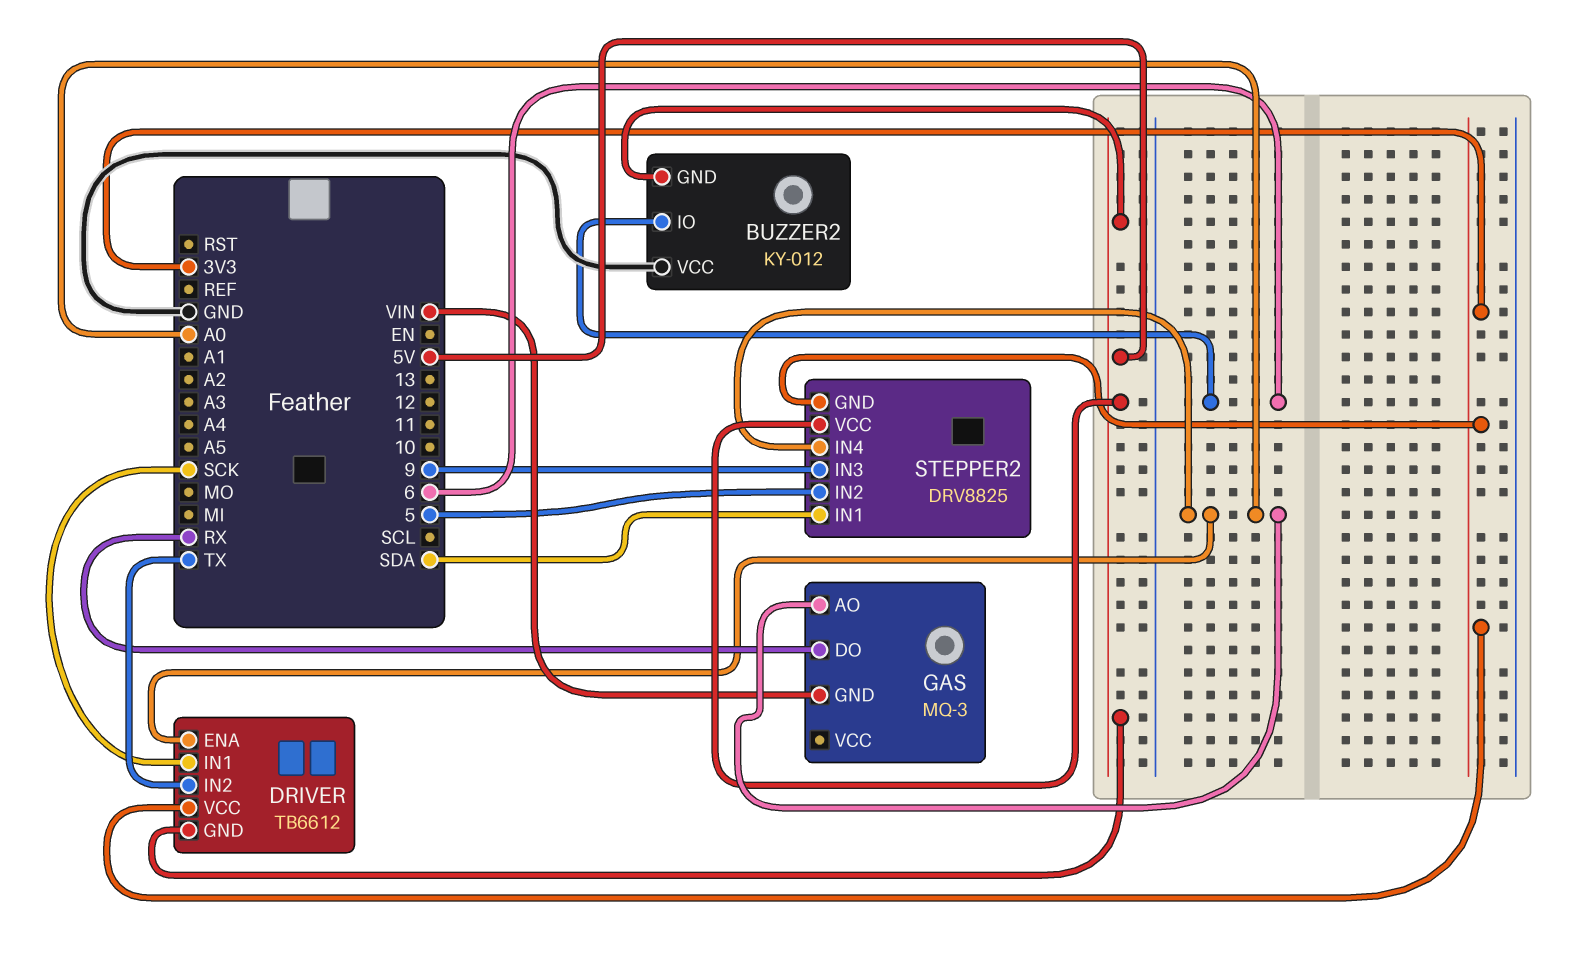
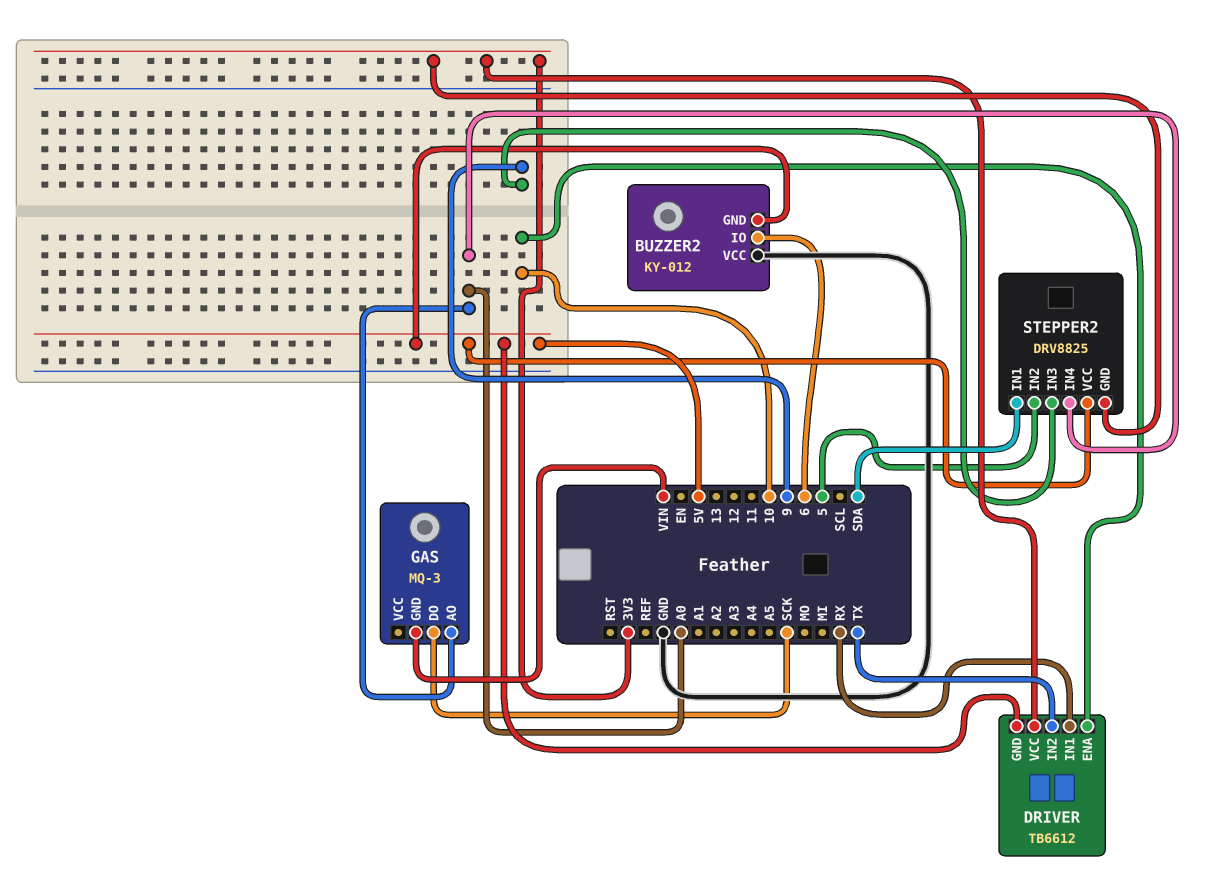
DRIVER pin ENA: A0 -> 10
DRIVER pin IN1: SCK -> RX
GAS pin DO: RX -> SCK

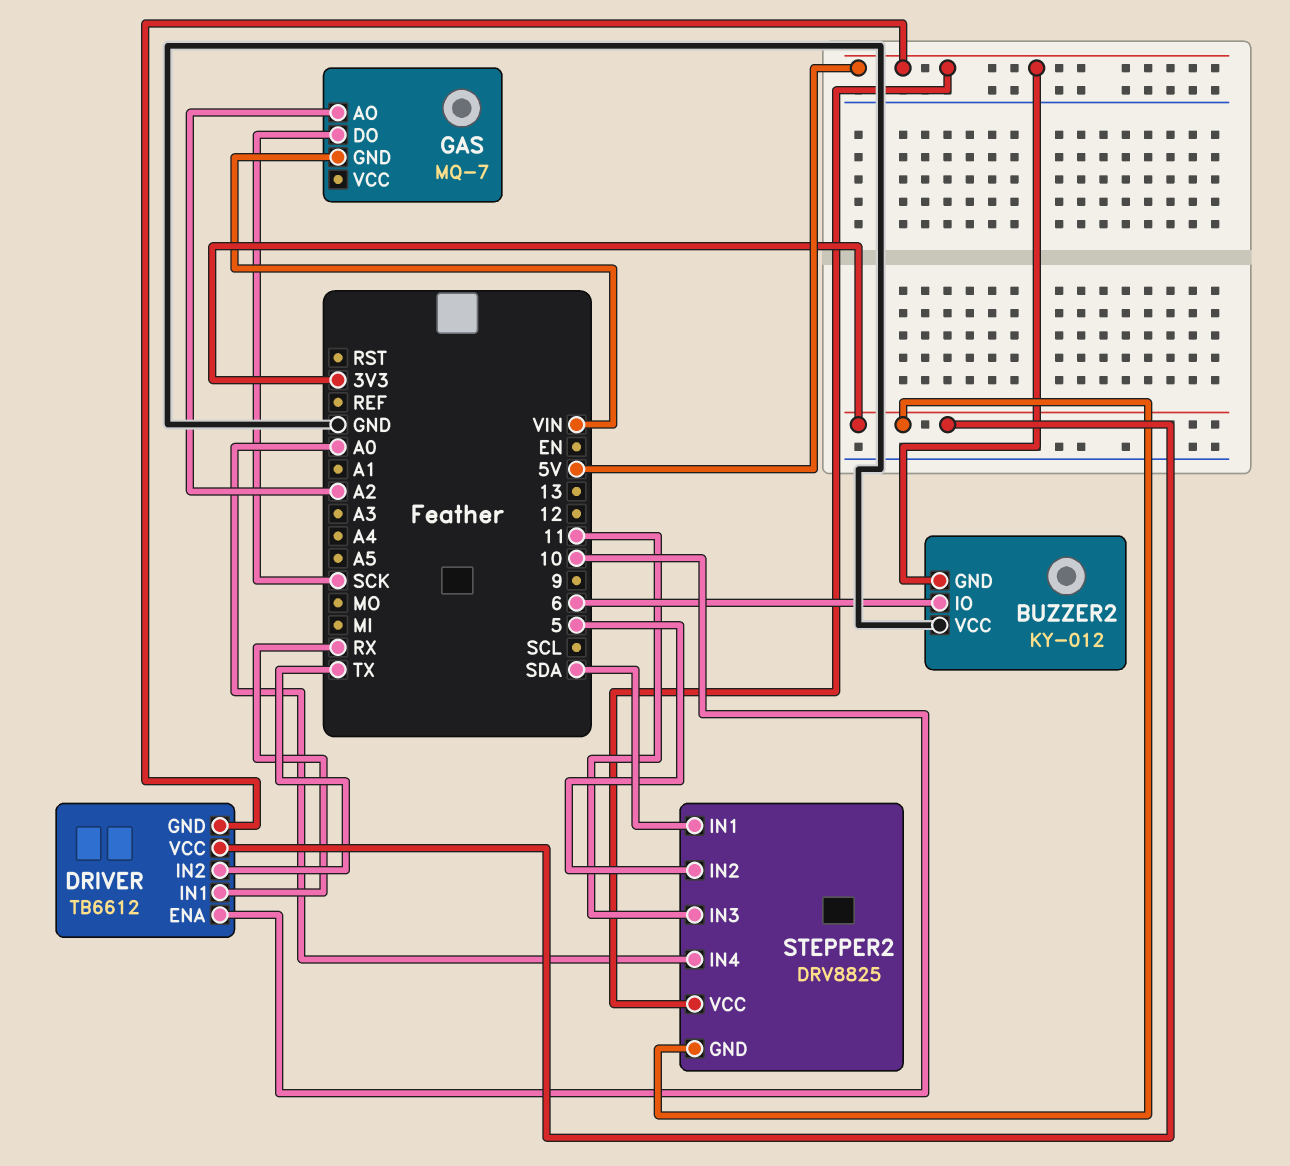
GAS: MQ-3 -> MQ-7
GAS pin AO: A0 -> A2
STEPPER2 pin IN3: 9 -> 11

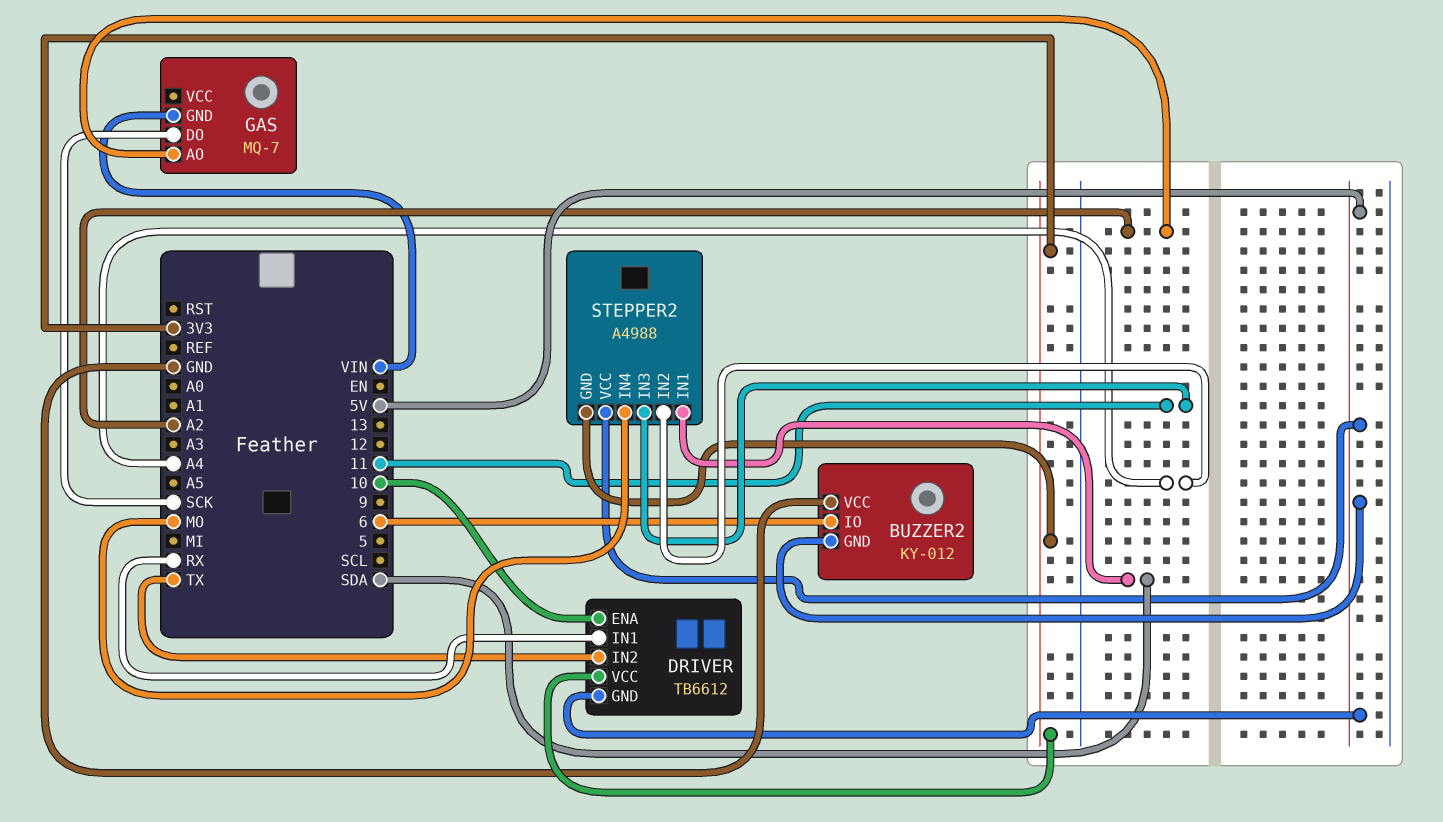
STEPPER2: DRV8825 -> A4988
STEPPER2 pin IN2: 5 -> A4
STEPPER2 pin IN4: A0 -> MO

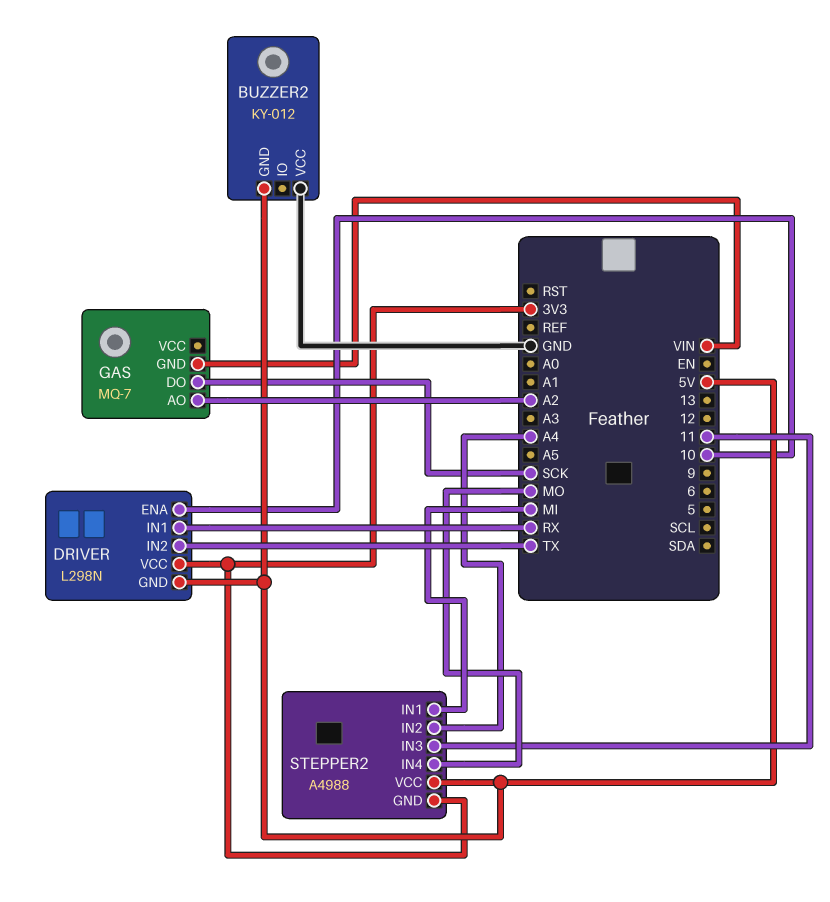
BUZZER2 pin IO: 6 -> none
DRIVER: TB6612 -> L298N
STEPPER2 pin IN1: SDA -> MI

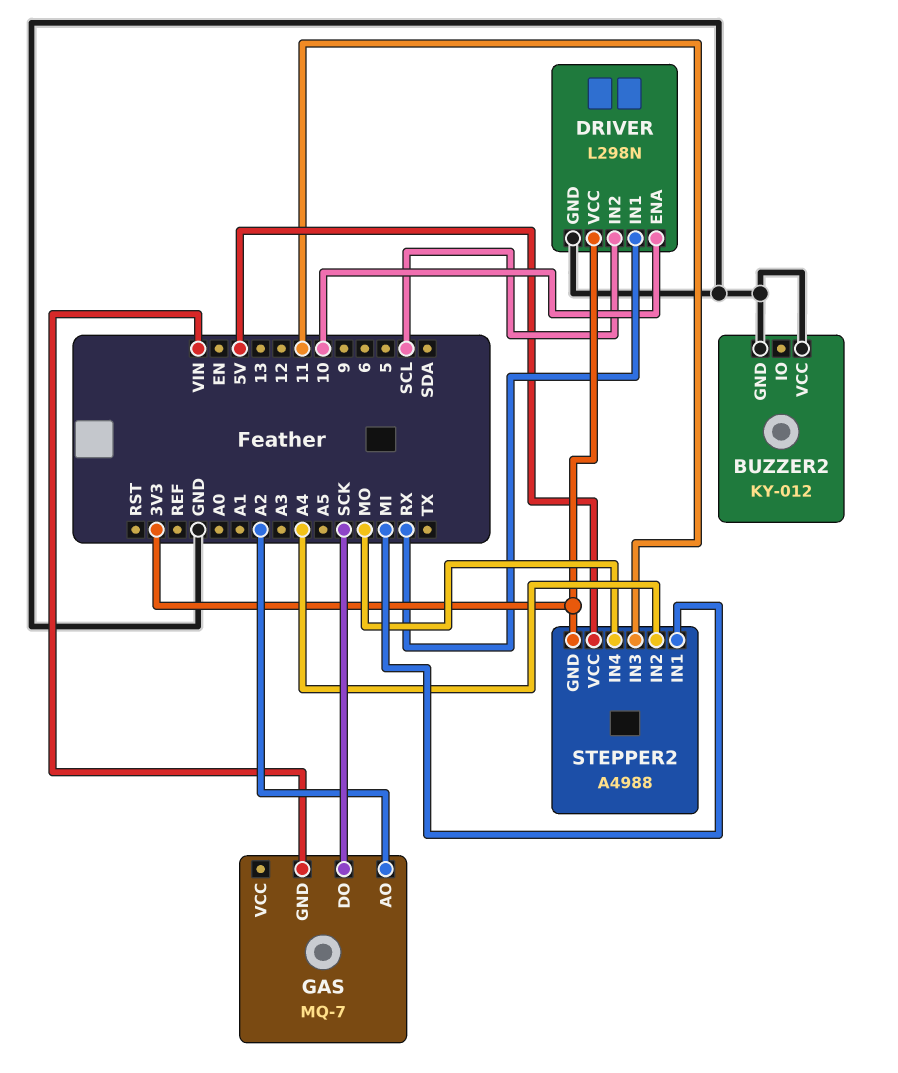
BUZZER2 pin GND: 5V -> GND
DRIVER pin GND: 5V -> GND
DRIVER pin IN2: TX -> SCL

